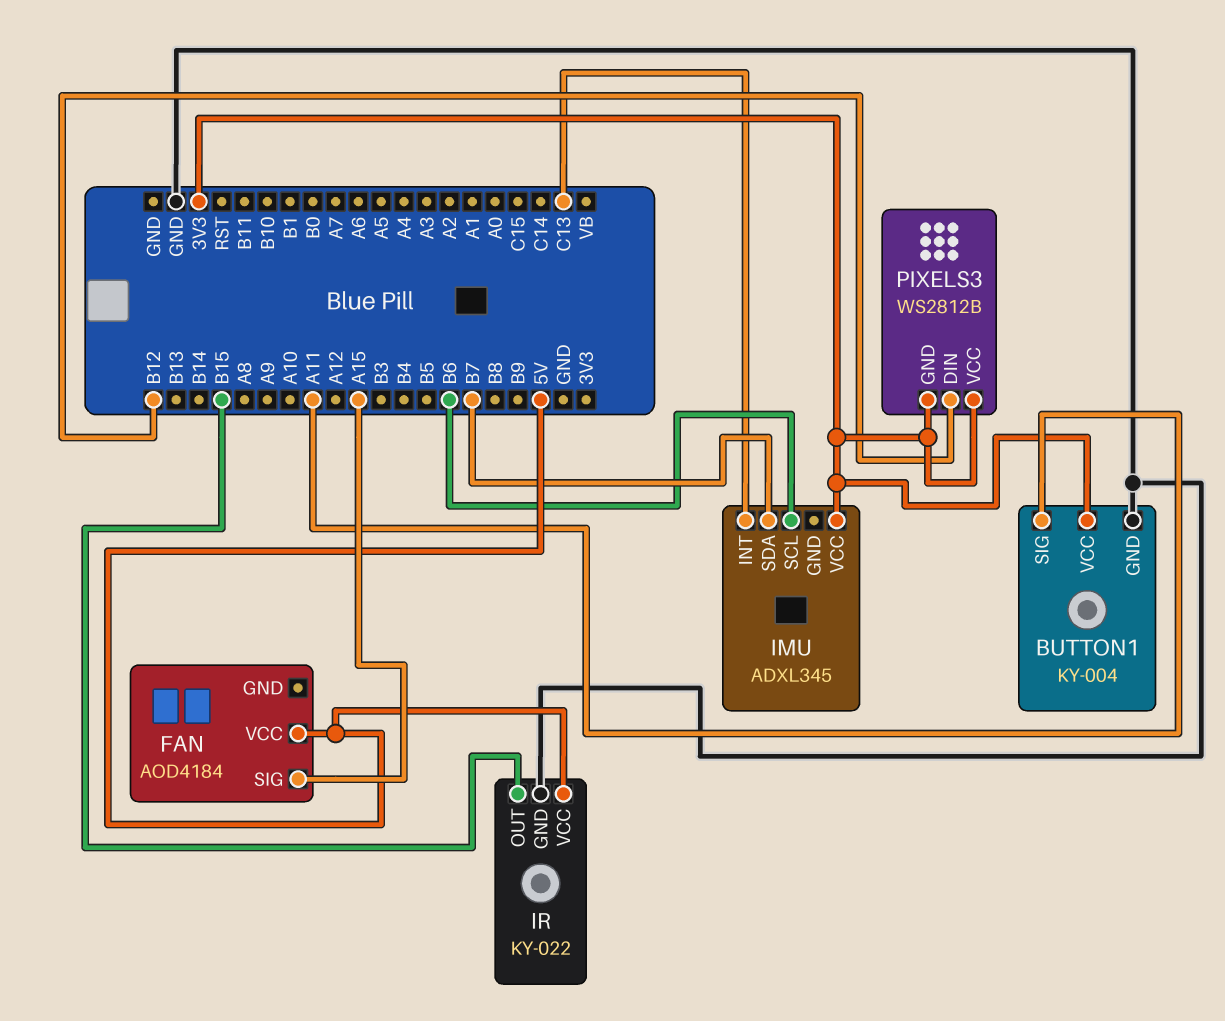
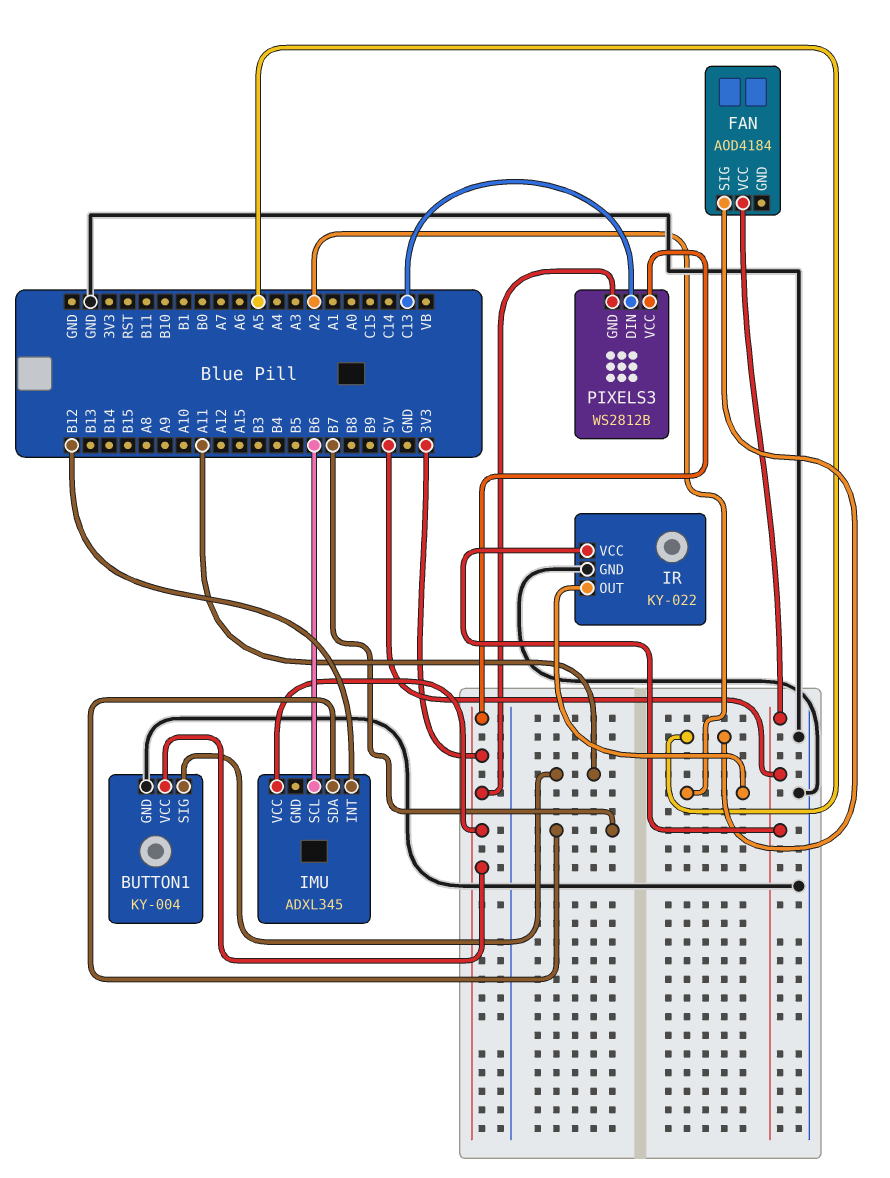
FAN pin SIG: A15 -> A5
IMU pin INT: C13 -> B12
IR pin OUT: B15 -> A2
PIXELS3 pin DIN: B12 -> C13

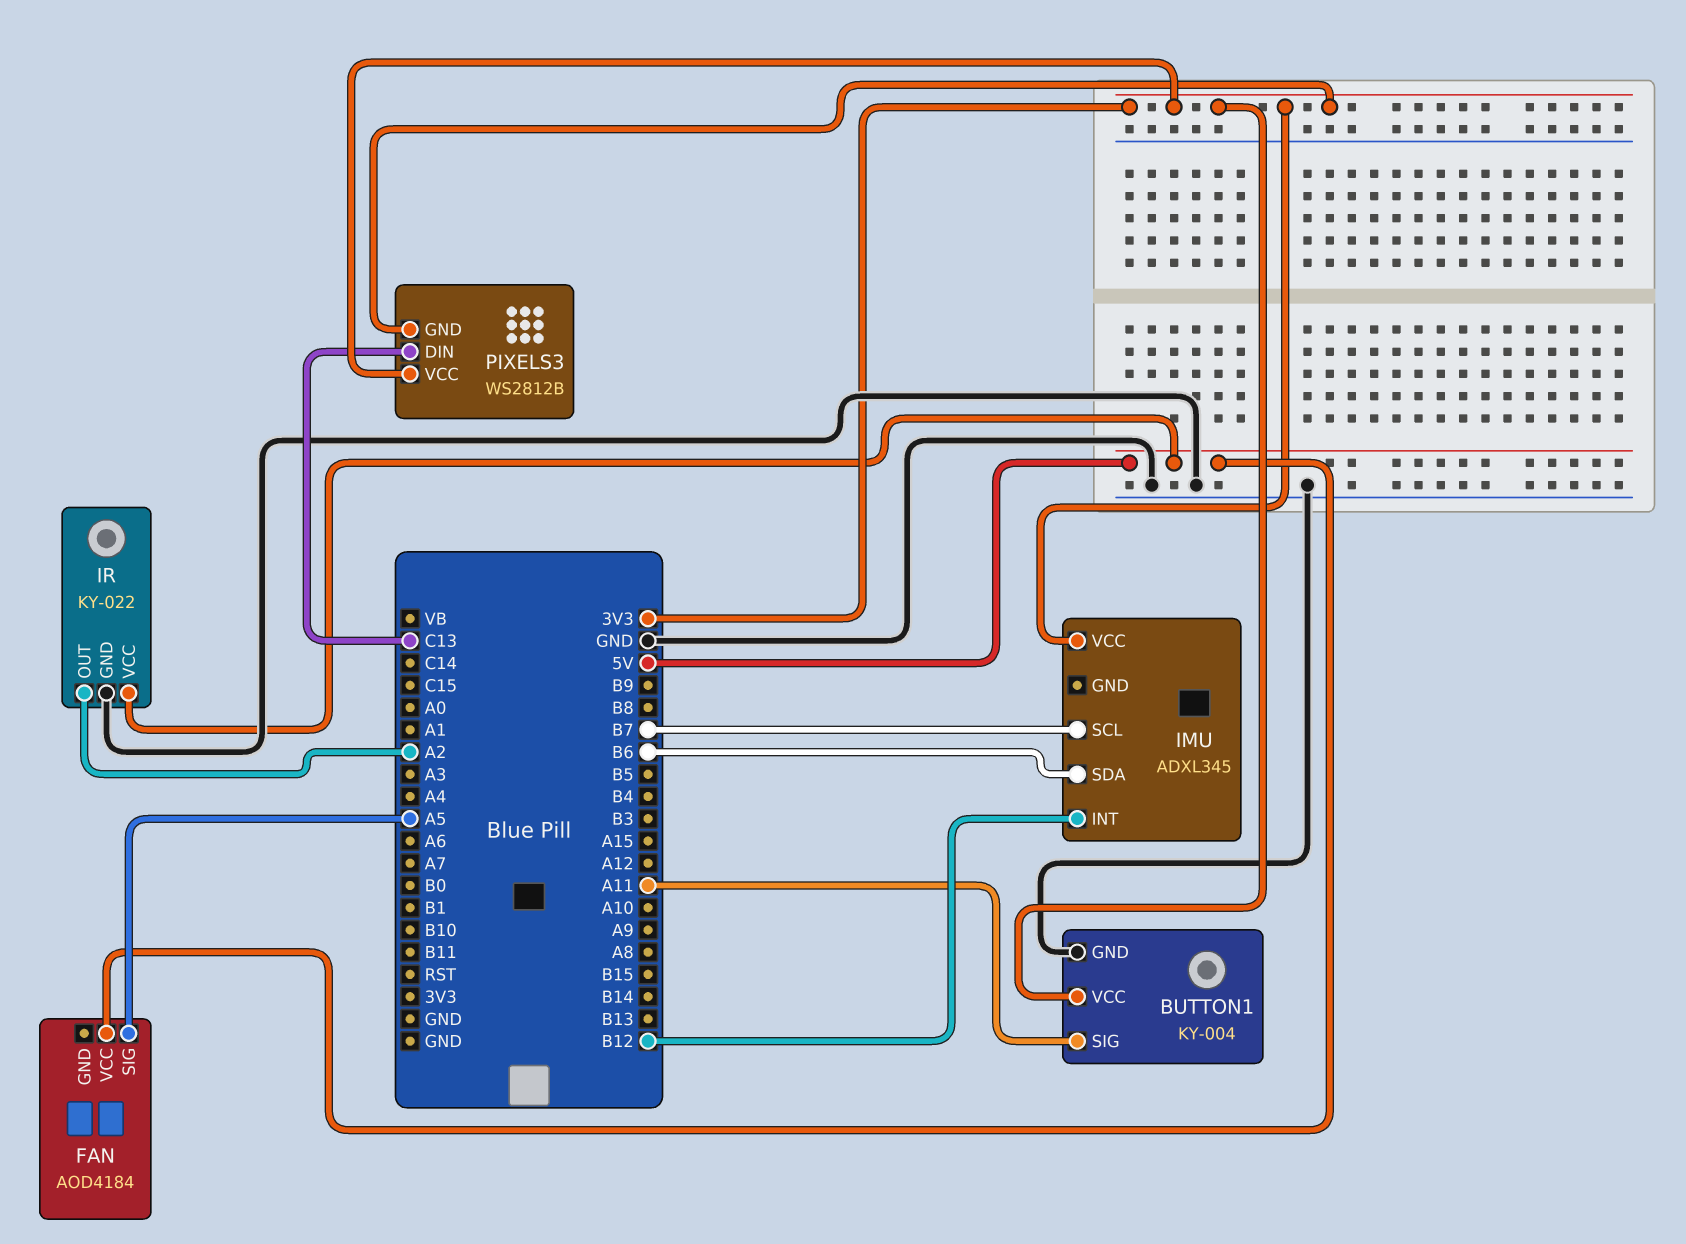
IMU pin SCL: B6 -> B7
IMU pin SDA: B7 -> B6

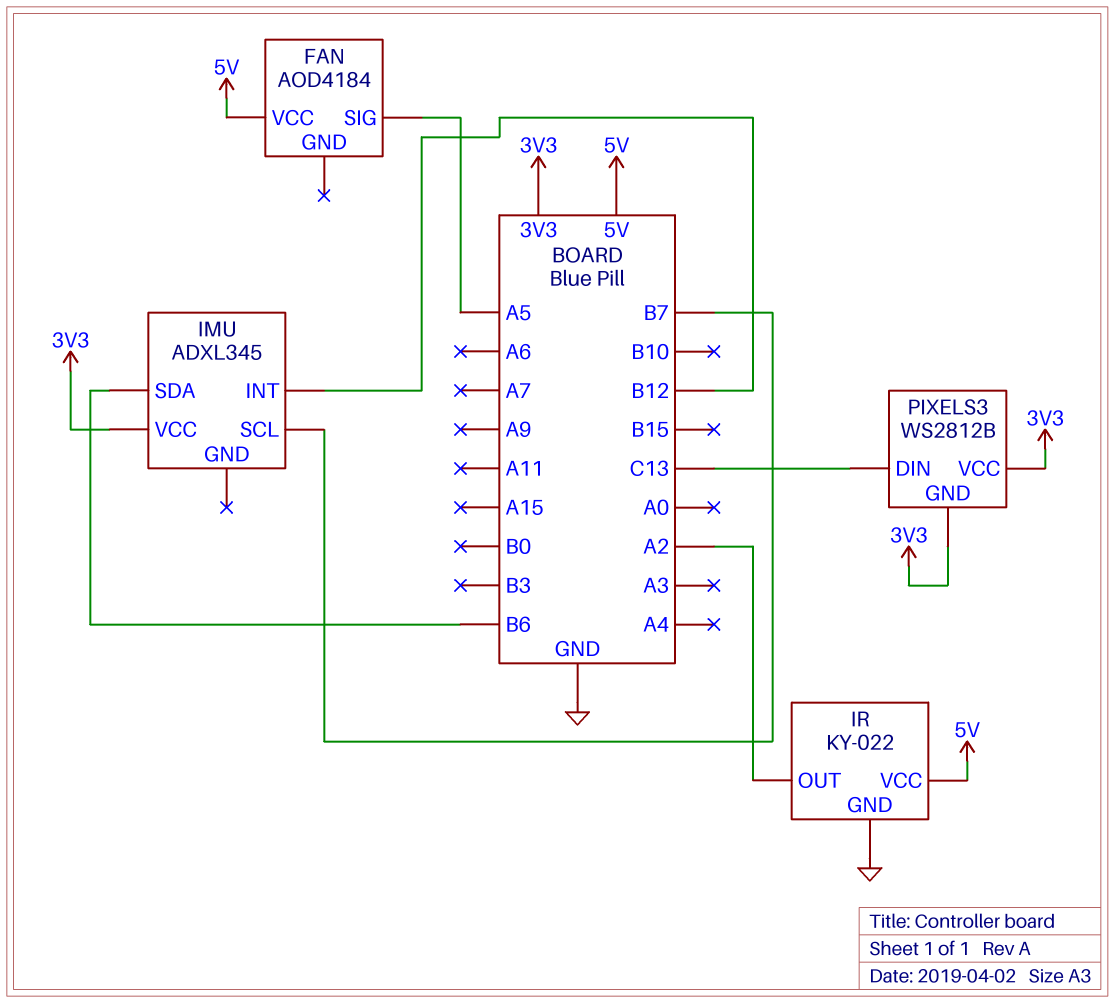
BUTTON1: KY-004 -> none
BUTTON1 pin GND: GND -> none
BUTTON1 pin SIG: A11 -> none
BUTTON1 pin VCC: 3V3 -> none

